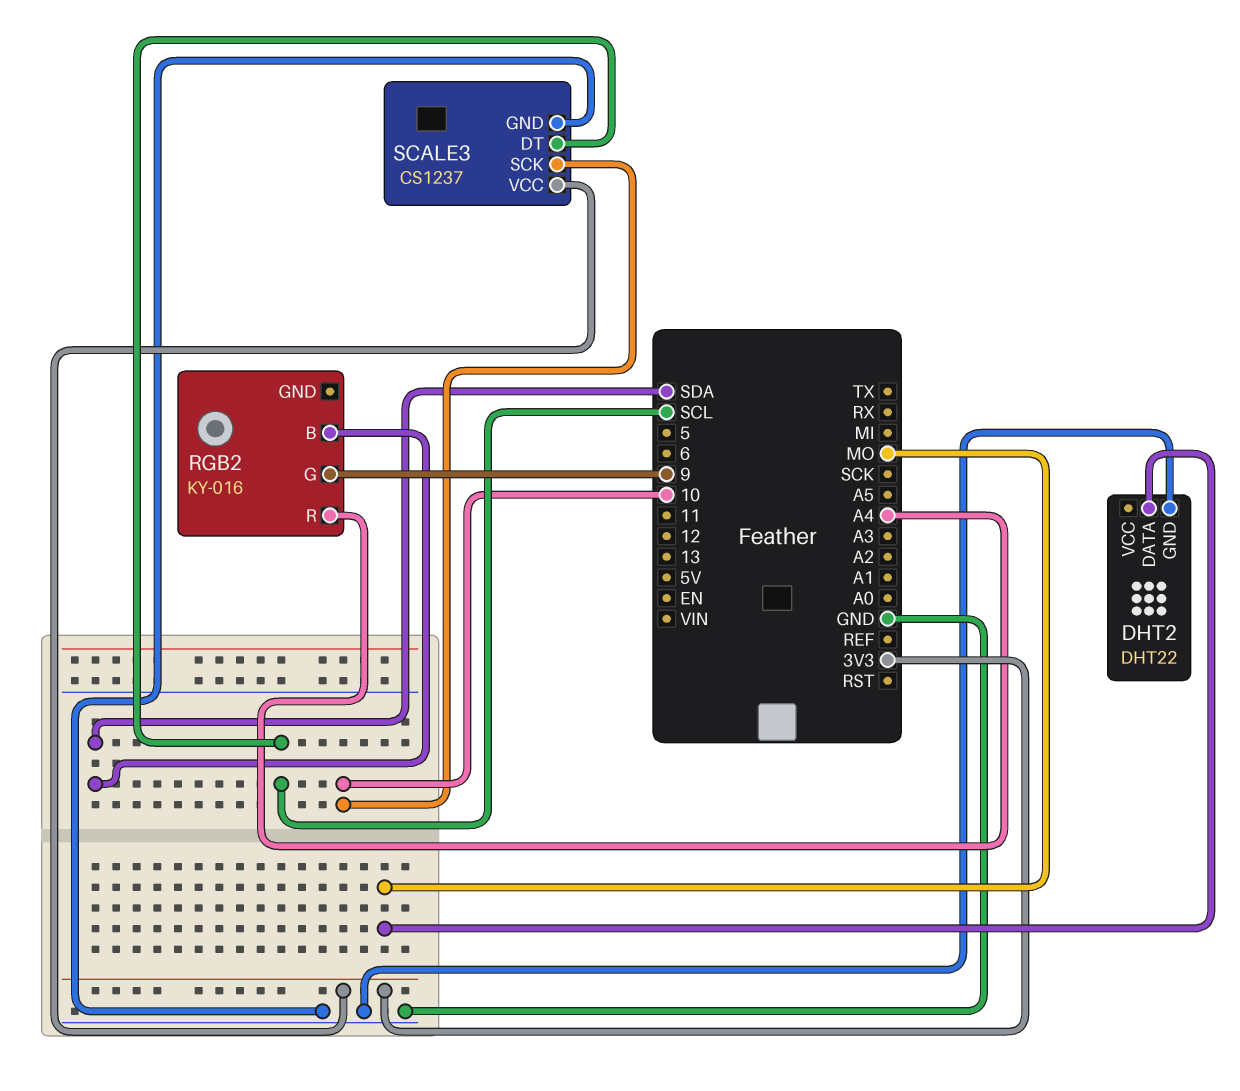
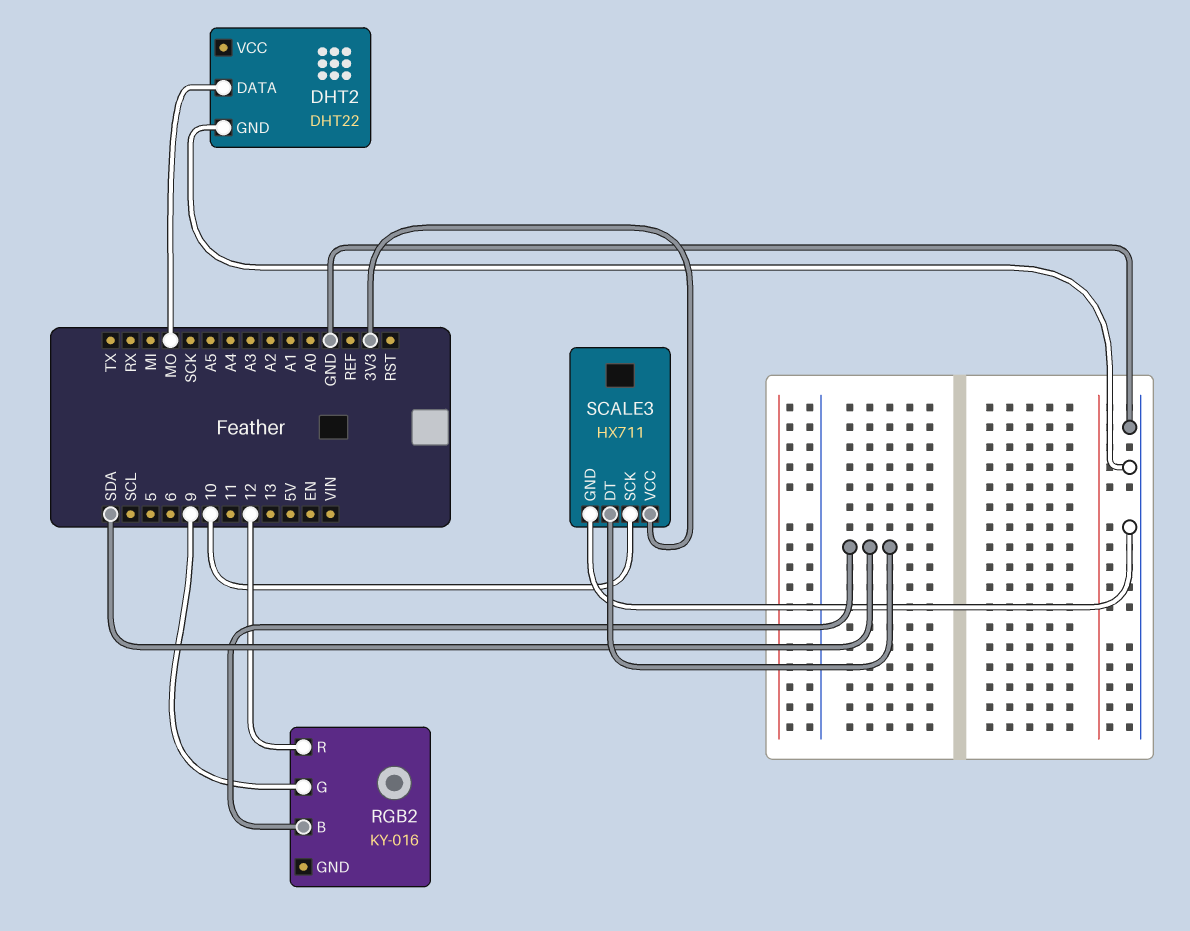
RGB2 pin R: A4 -> 12
SCALE3: CS1237 -> HX711
SCALE3 pin DT: SCL -> SDA

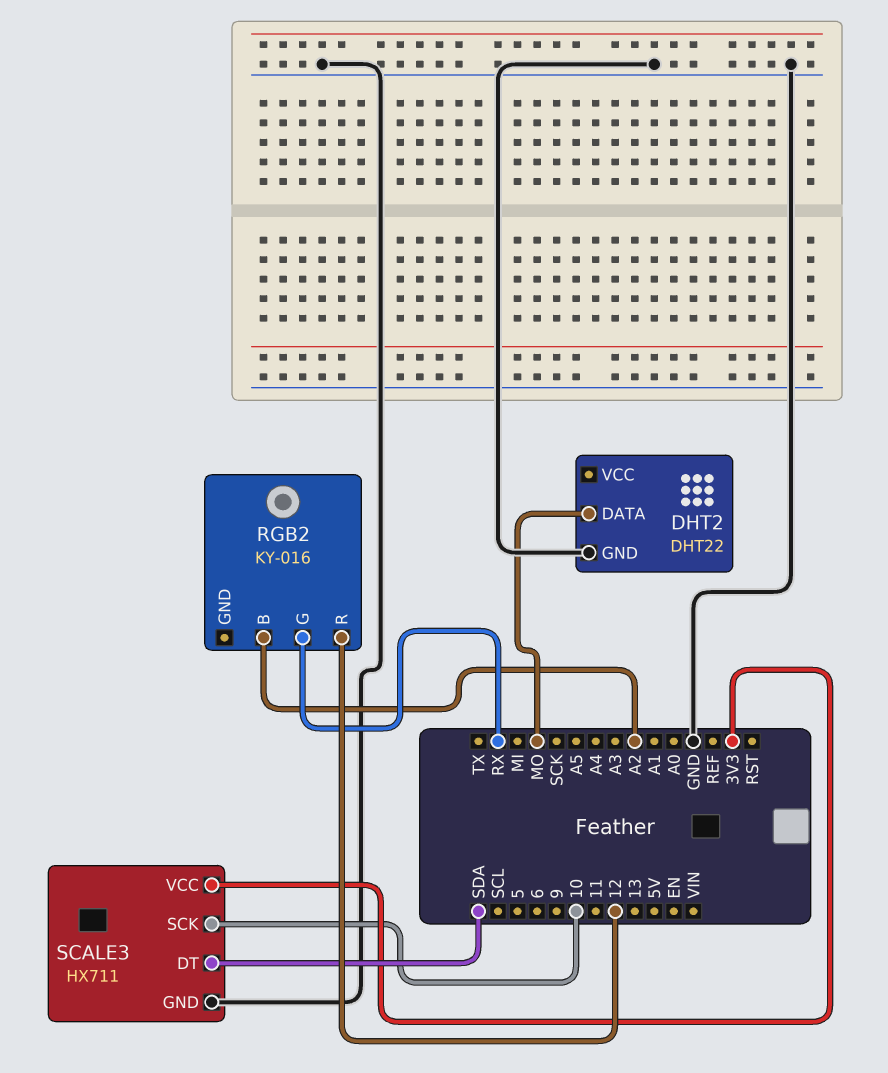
RGB2 pin B: SDA -> A2
RGB2 pin G: 9 -> RX

